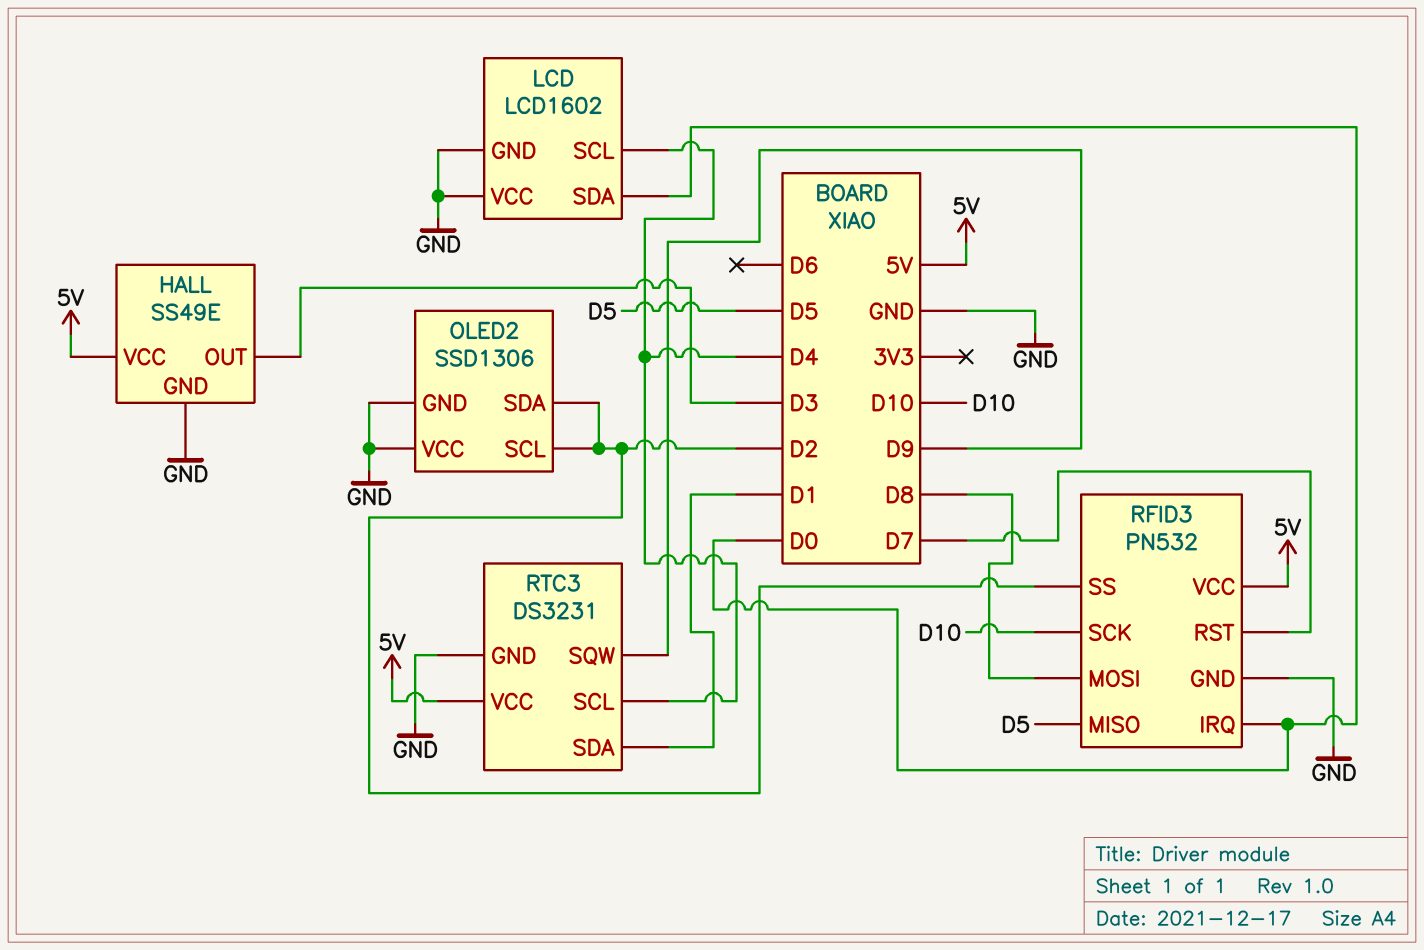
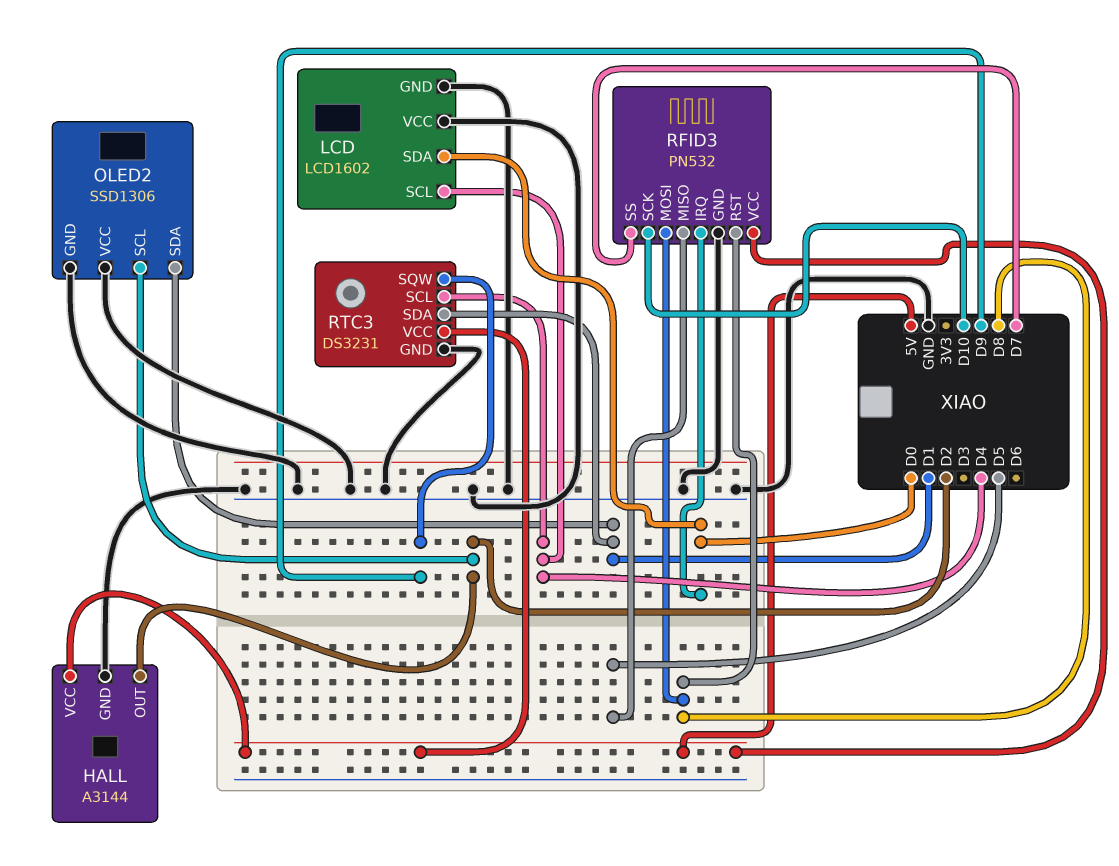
HALL: SS49E -> A3144
HALL pin OUT: D3 -> D2
OLED2 pin SDA: D2 -> D1
RFID3 pin RST: D7 -> D8
RFID3 pin SS: D2 -> D7

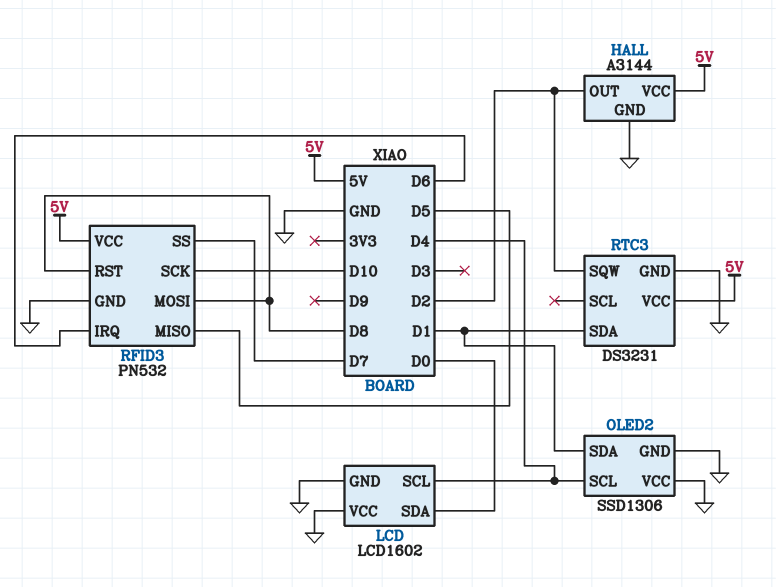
OLED2 pin SCL: D2 -> D4
RFID3 pin IRQ: D0 -> D6
RTC3 pin SCL: D4 -> none
RTC3 pin SQW: D9 -> D2

